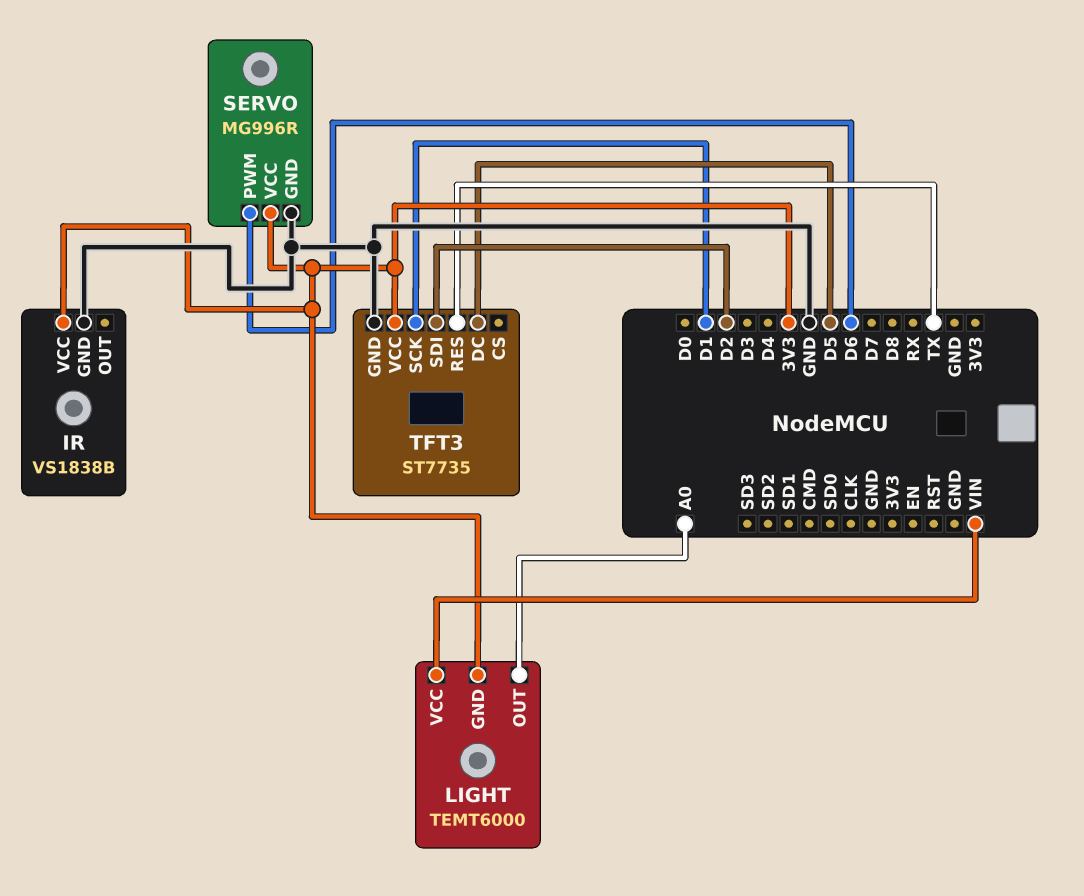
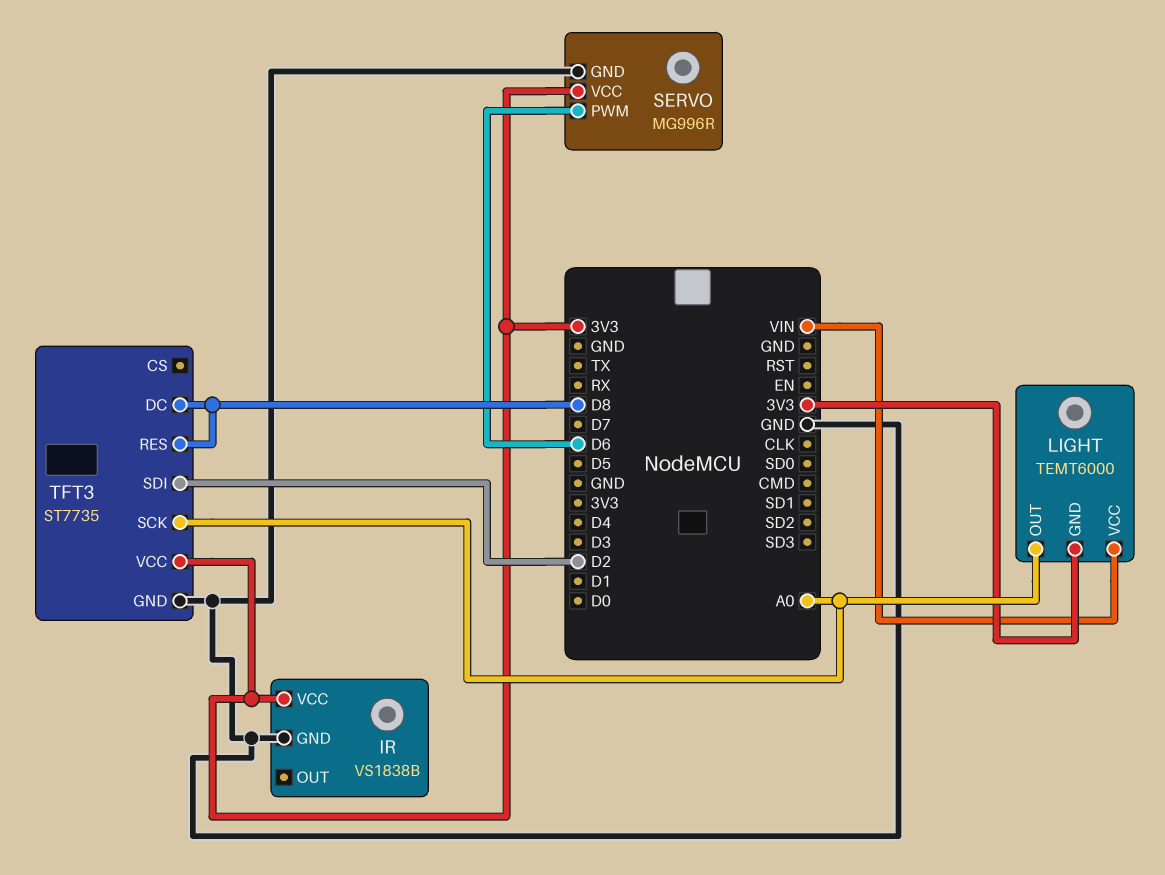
TFT3 pin DC: D5 -> D8
TFT3 pin RES: TX -> D8
TFT3 pin SCK: D1 -> A0

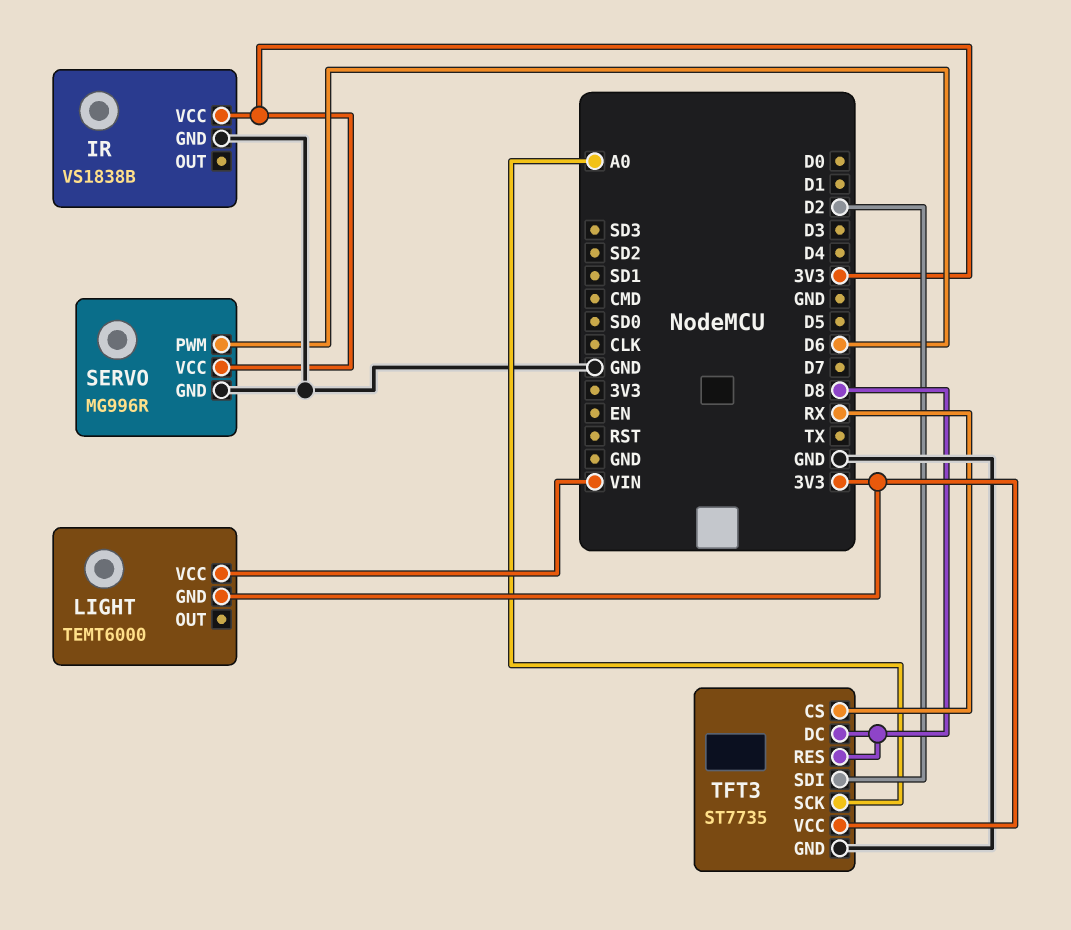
LIGHT pin OUT: A0 -> none
TFT3 pin CS: none -> RX

